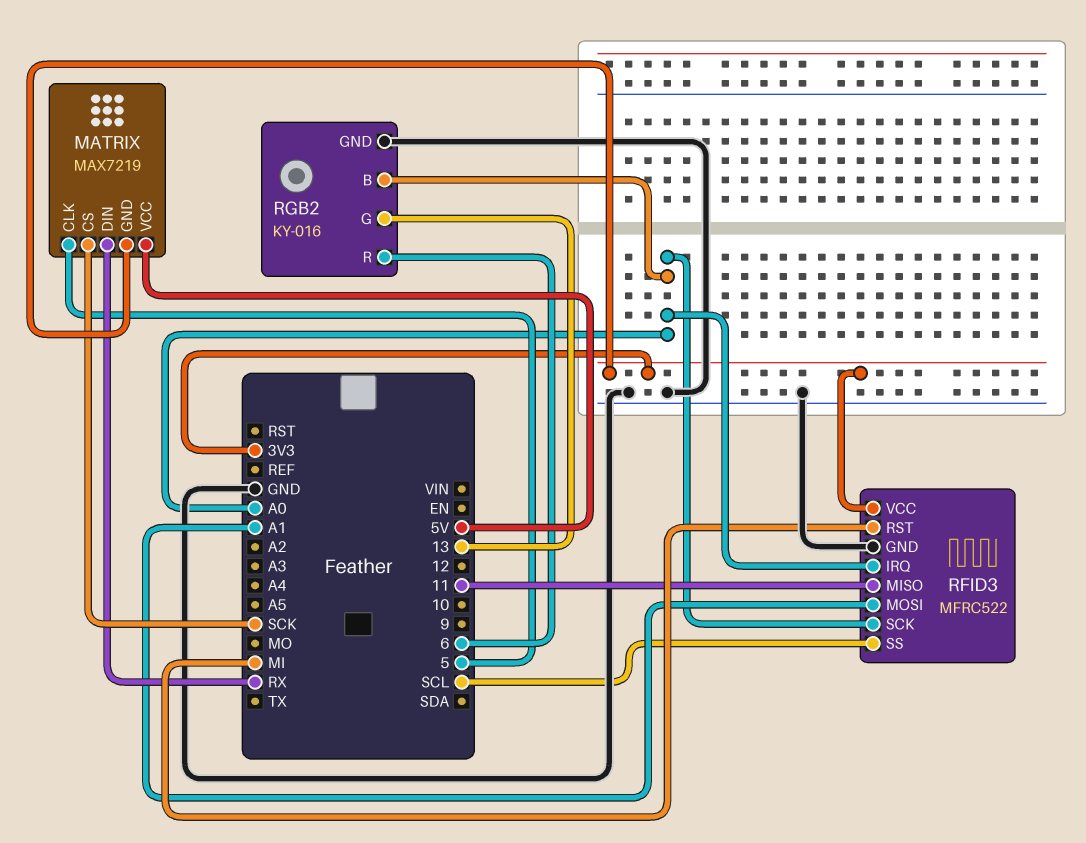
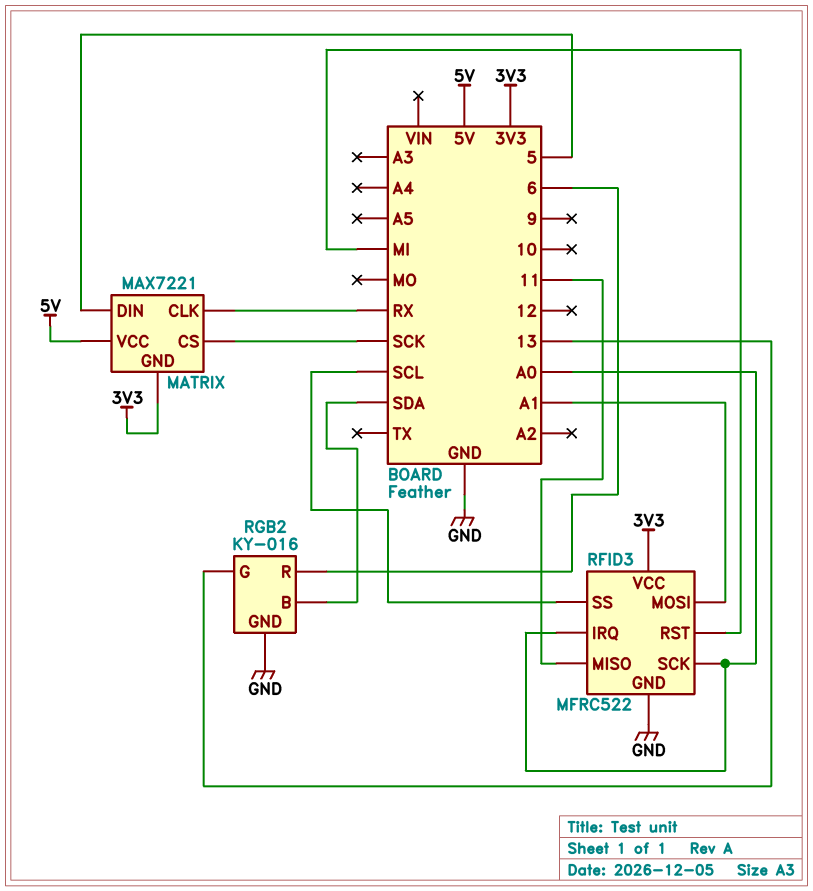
MATRIX: MAX7219 -> MAX7221
MATRIX pin CLK: 5 -> RX
MATRIX pin DIN: RX -> 5
RGB2 pin B: A0 -> SDA

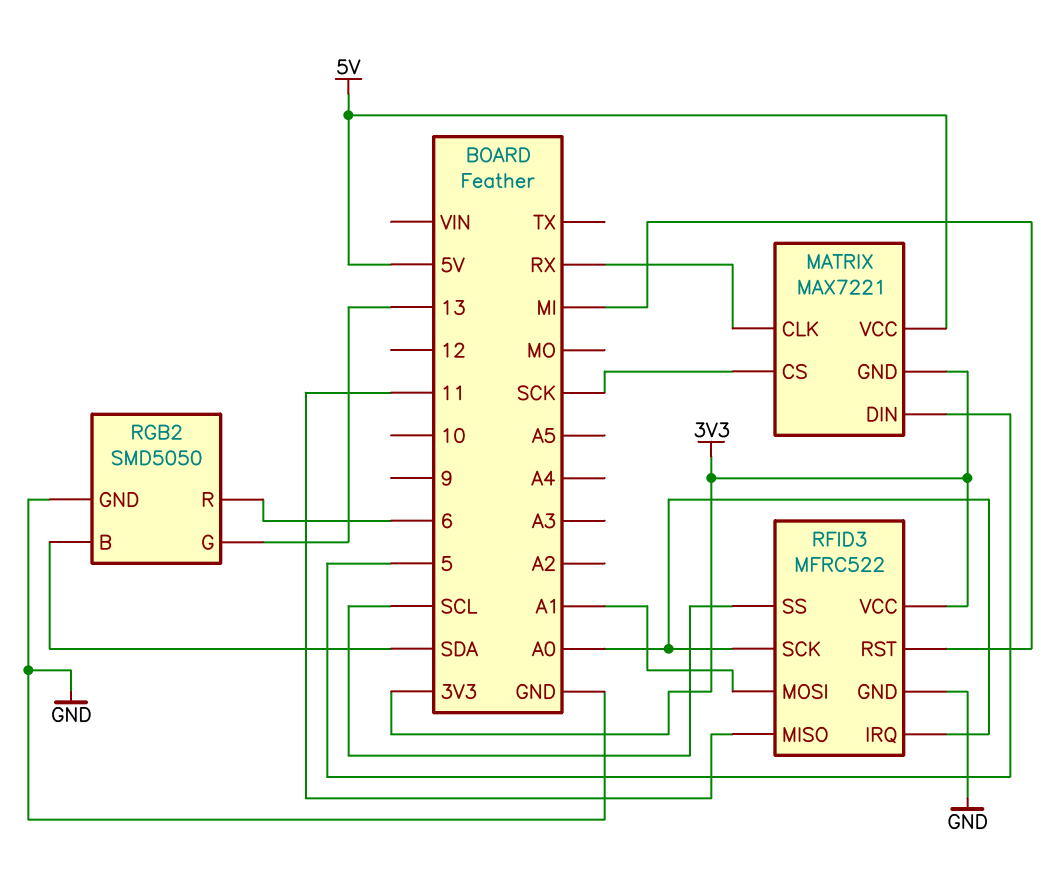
RGB2: KY-016 -> SMD5050

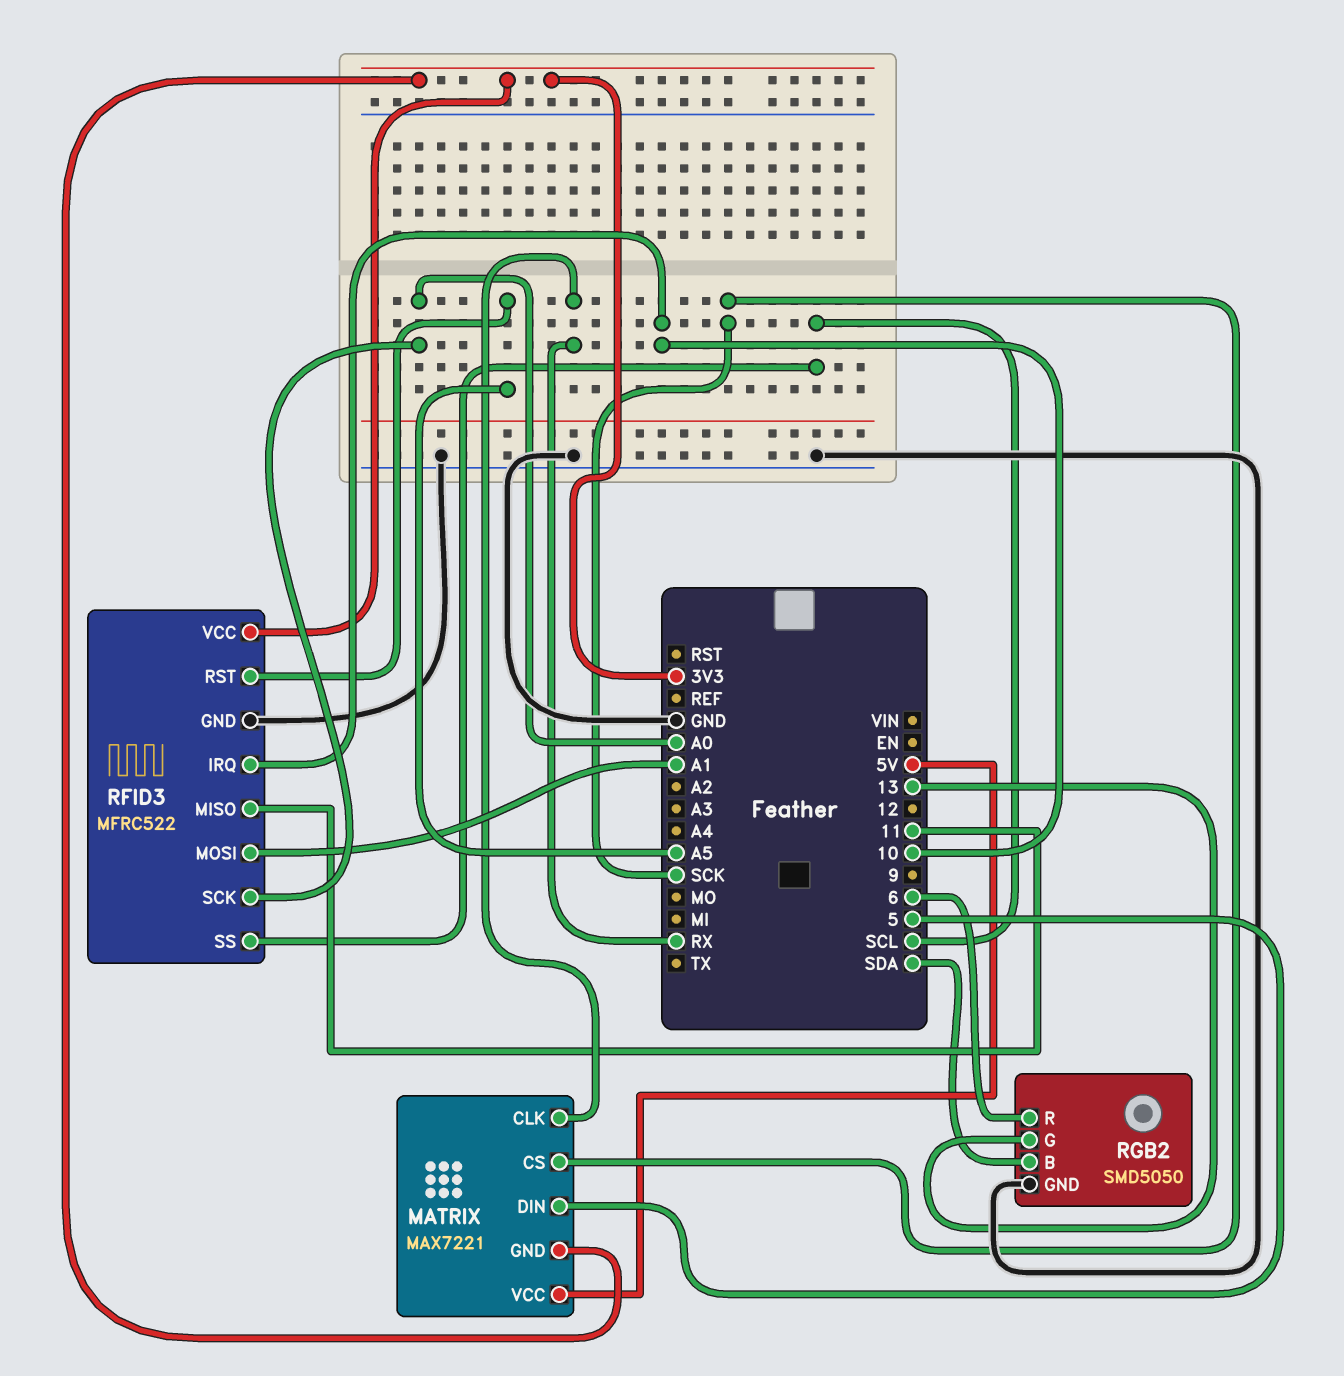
RFID3 pin IRQ: A0 -> 10
RFID3 pin RST: MI -> A5

